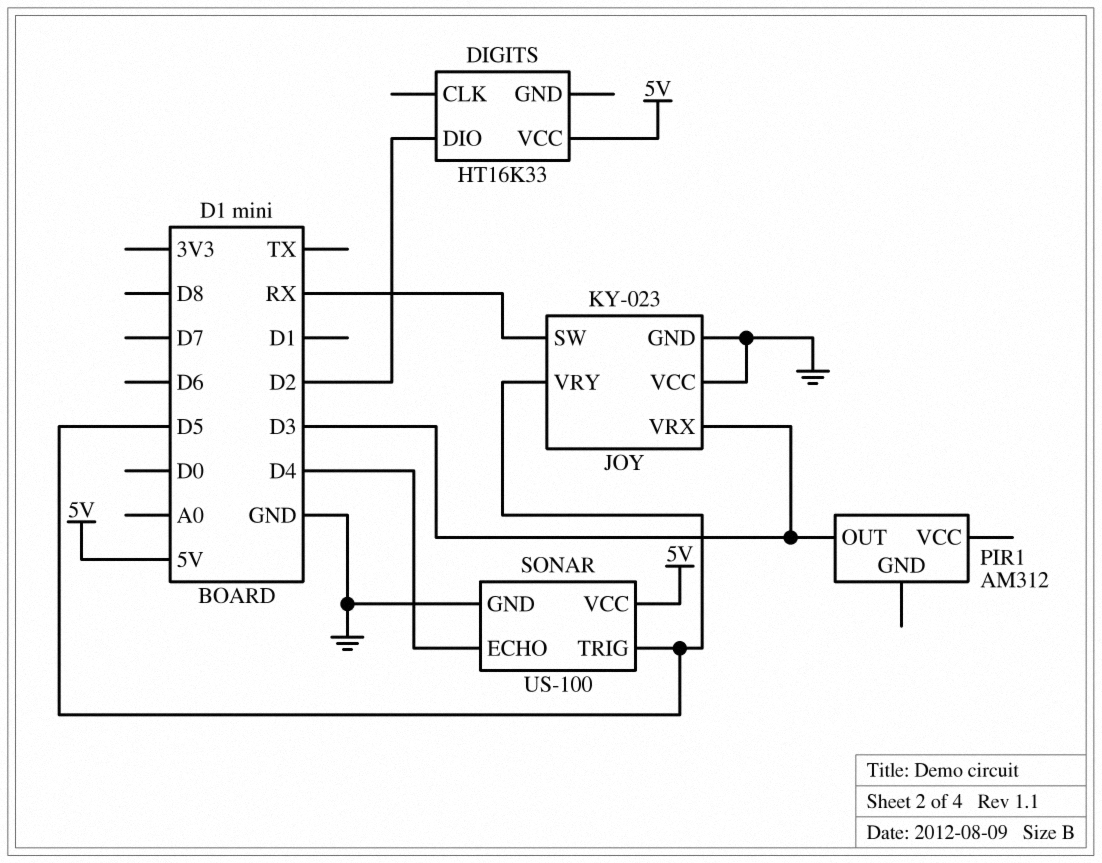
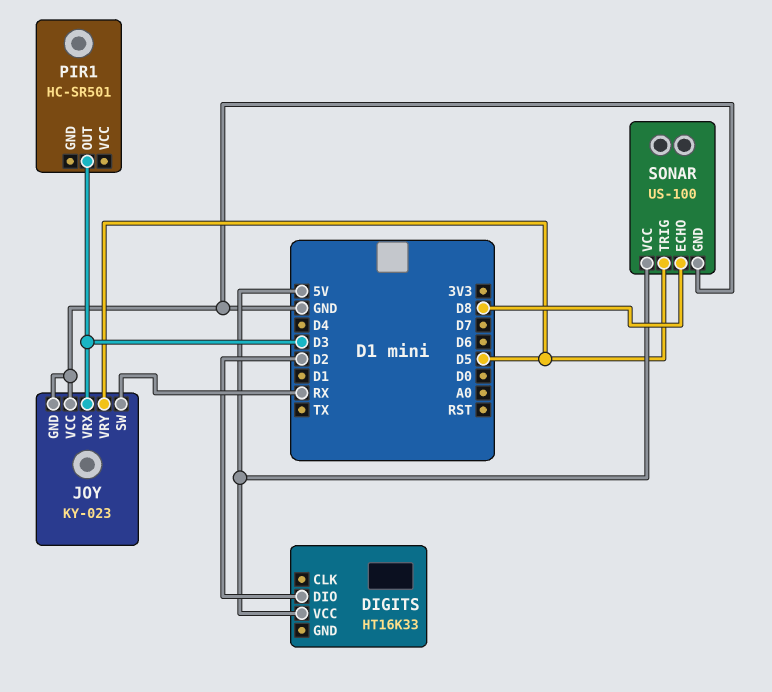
PIR1: AM312 -> HC-SR501
SONAR pin ECHO: D4 -> D8

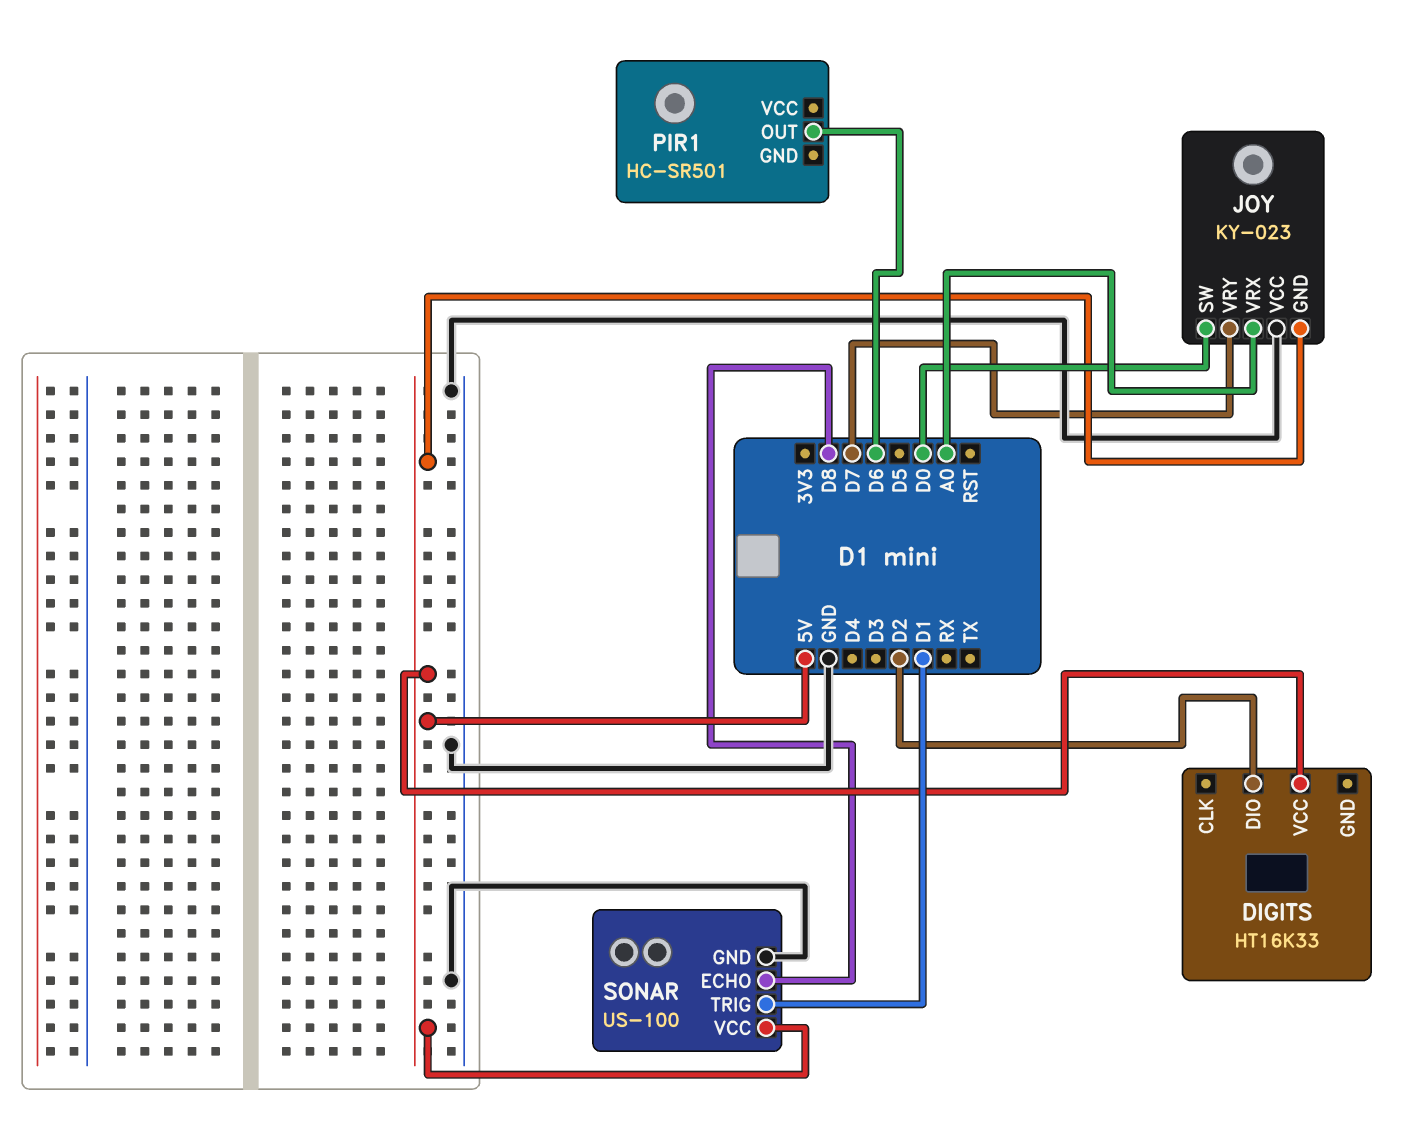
JOY pin GND: GND -> 5V
JOY pin SW: RX -> D0
JOY pin VRX: D3 -> A0
JOY pin VRY: D5 -> D7
PIR1 pin OUT: D3 -> D6
SONAR pin TRIG: D5 -> D1

